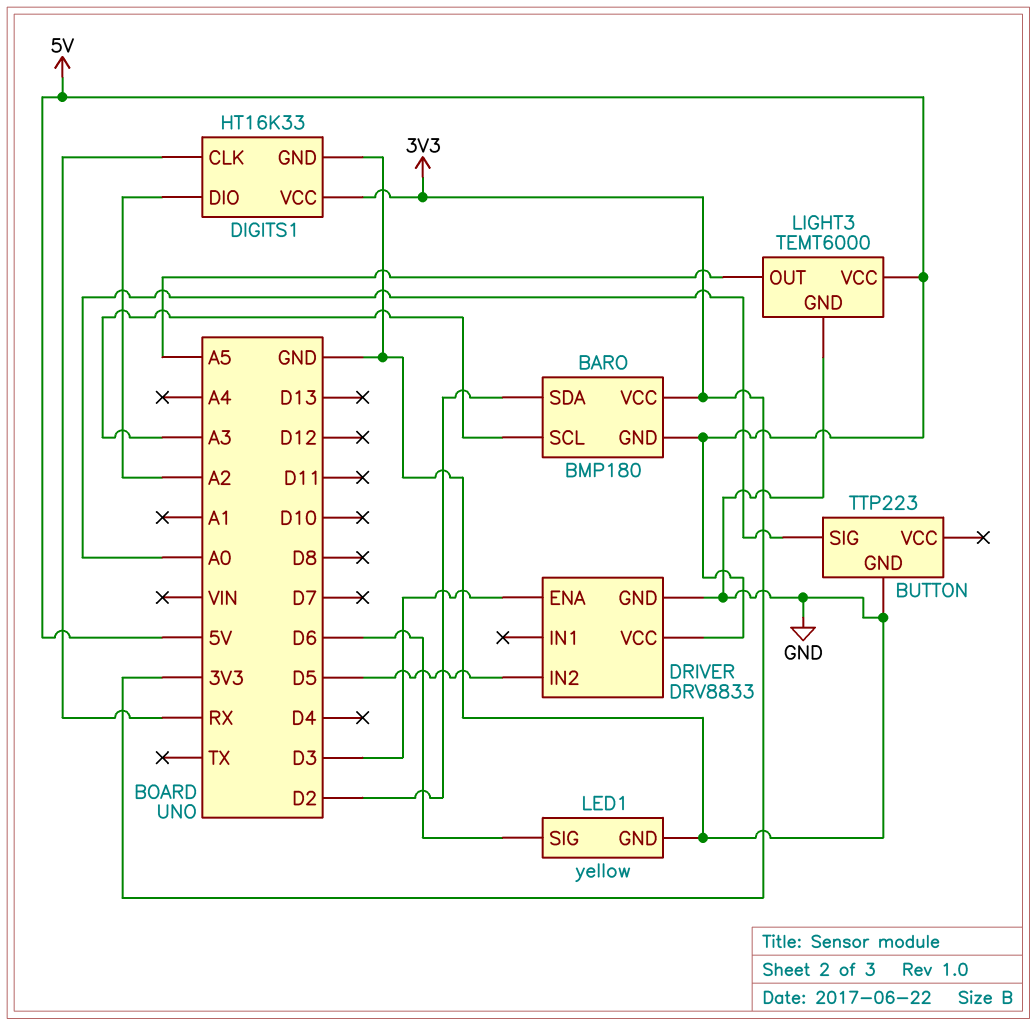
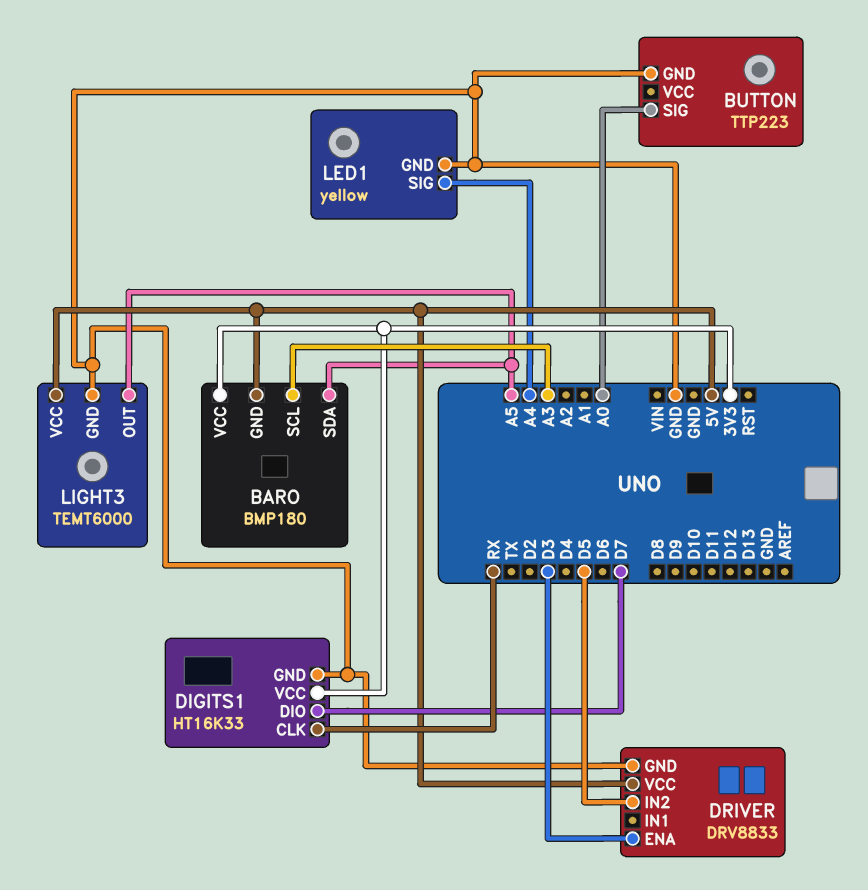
BARO pin SDA: D2 -> A5
DIGITS1 pin DIO: A2 -> D7
LED1 pin SIG: D6 -> A4

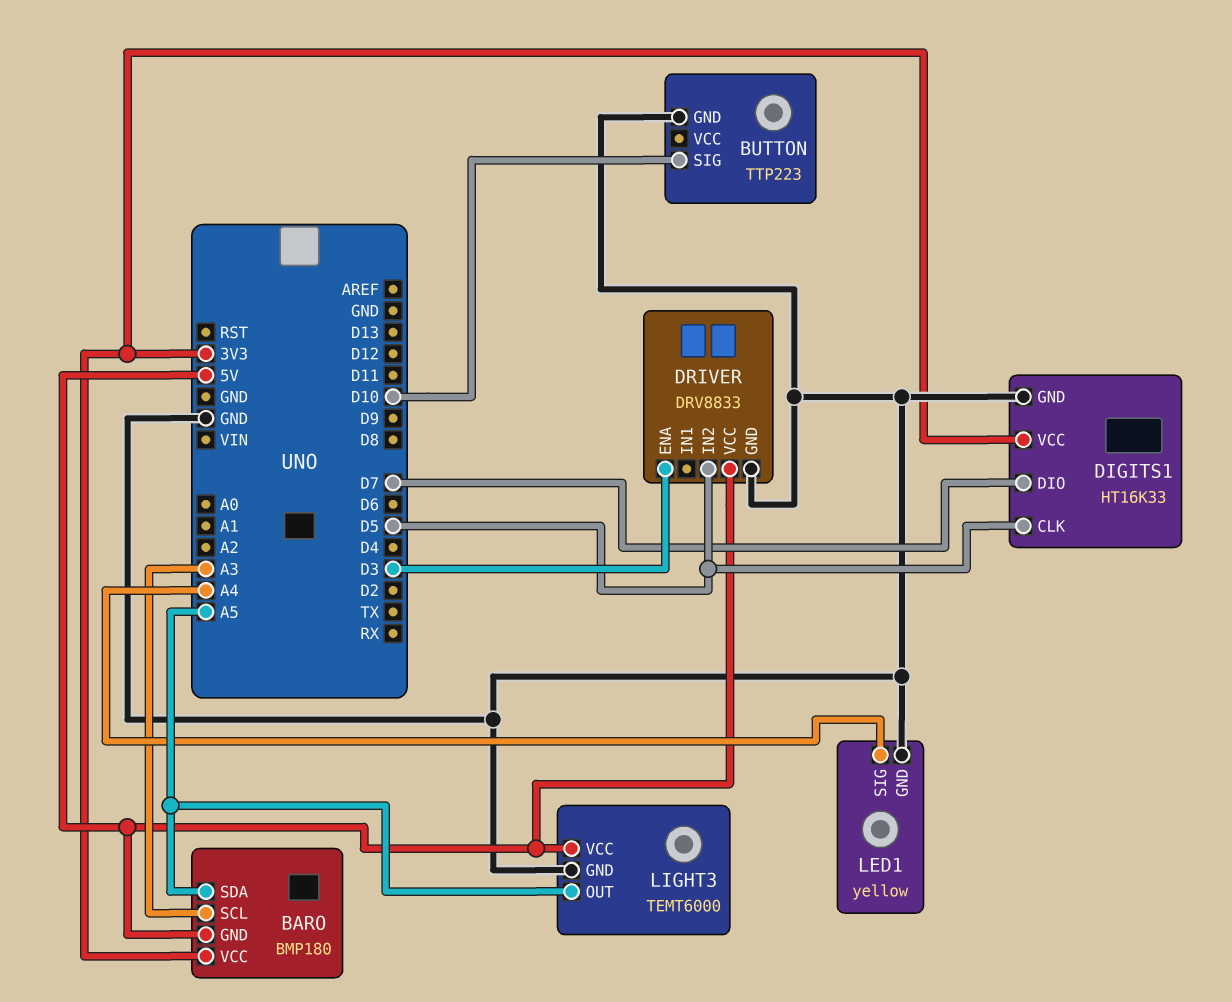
BUTTON pin SIG: A0 -> D10
DIGITS1 pin CLK: RX -> D5

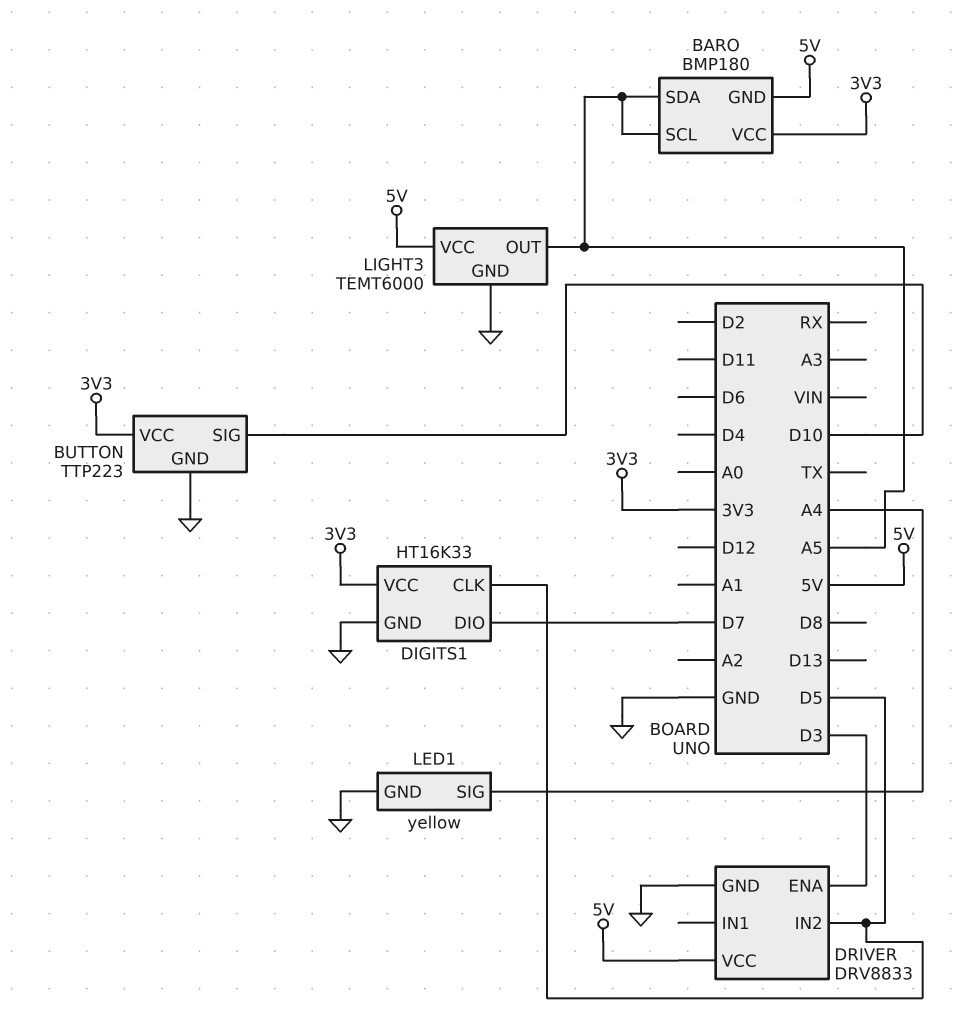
BARO pin SCL: A3 -> A5
BUTTON pin VCC: none -> 3V3

